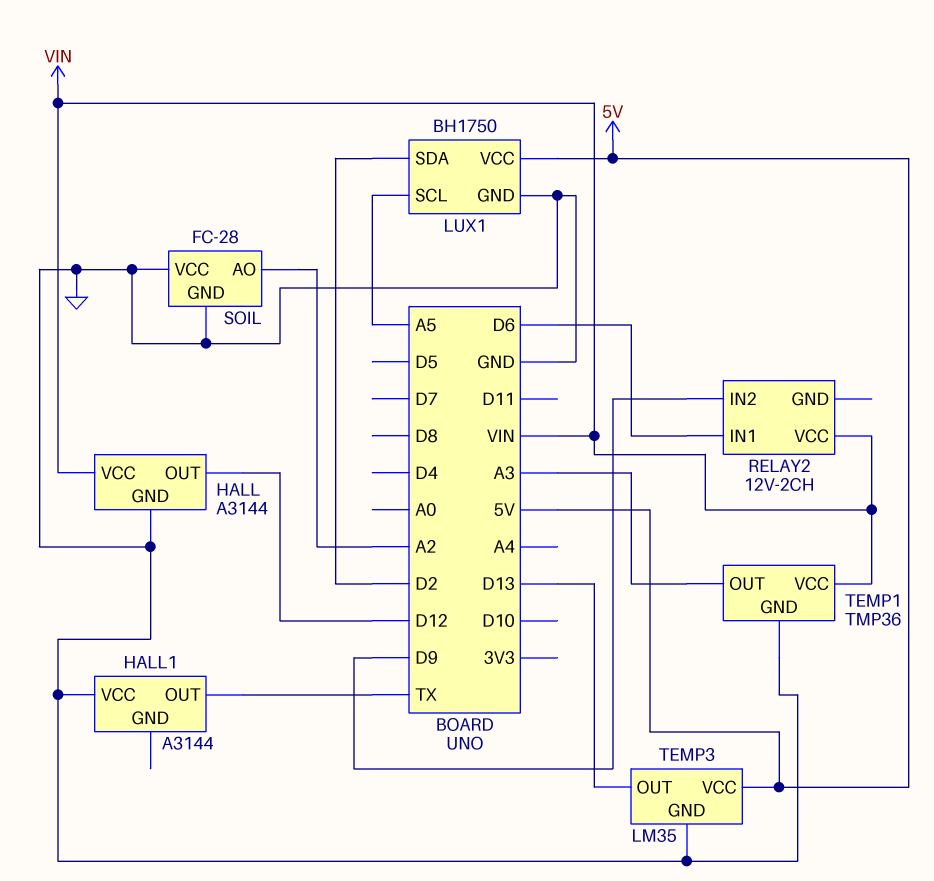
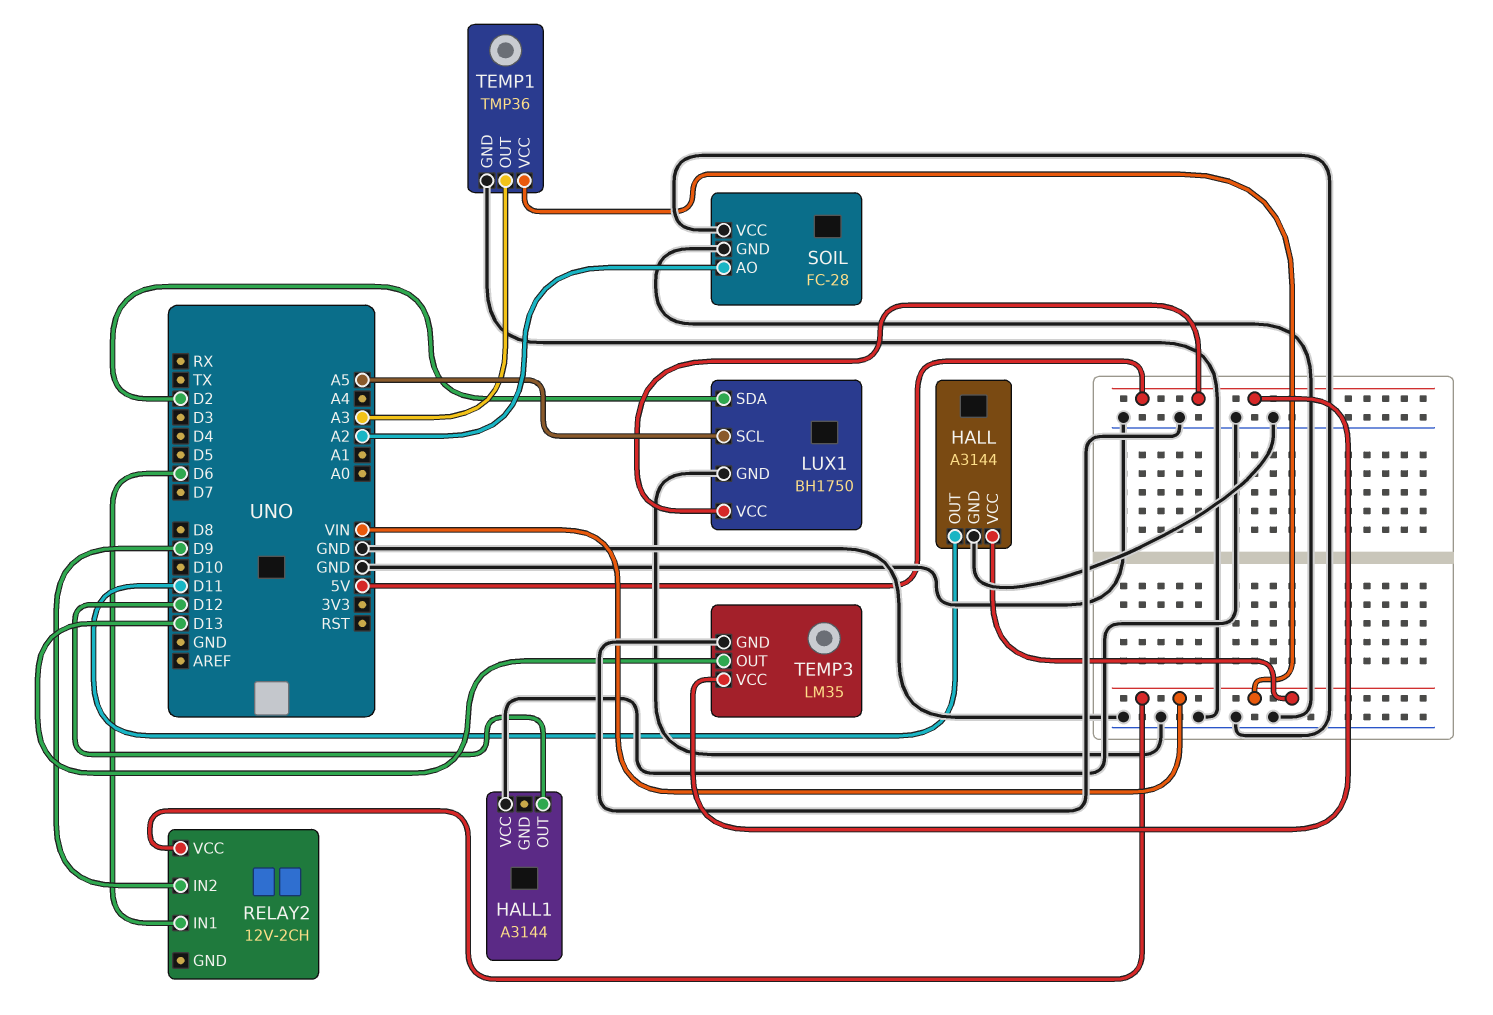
HALL pin OUT: D12 -> D11
HALL1 pin OUT: TX -> D12

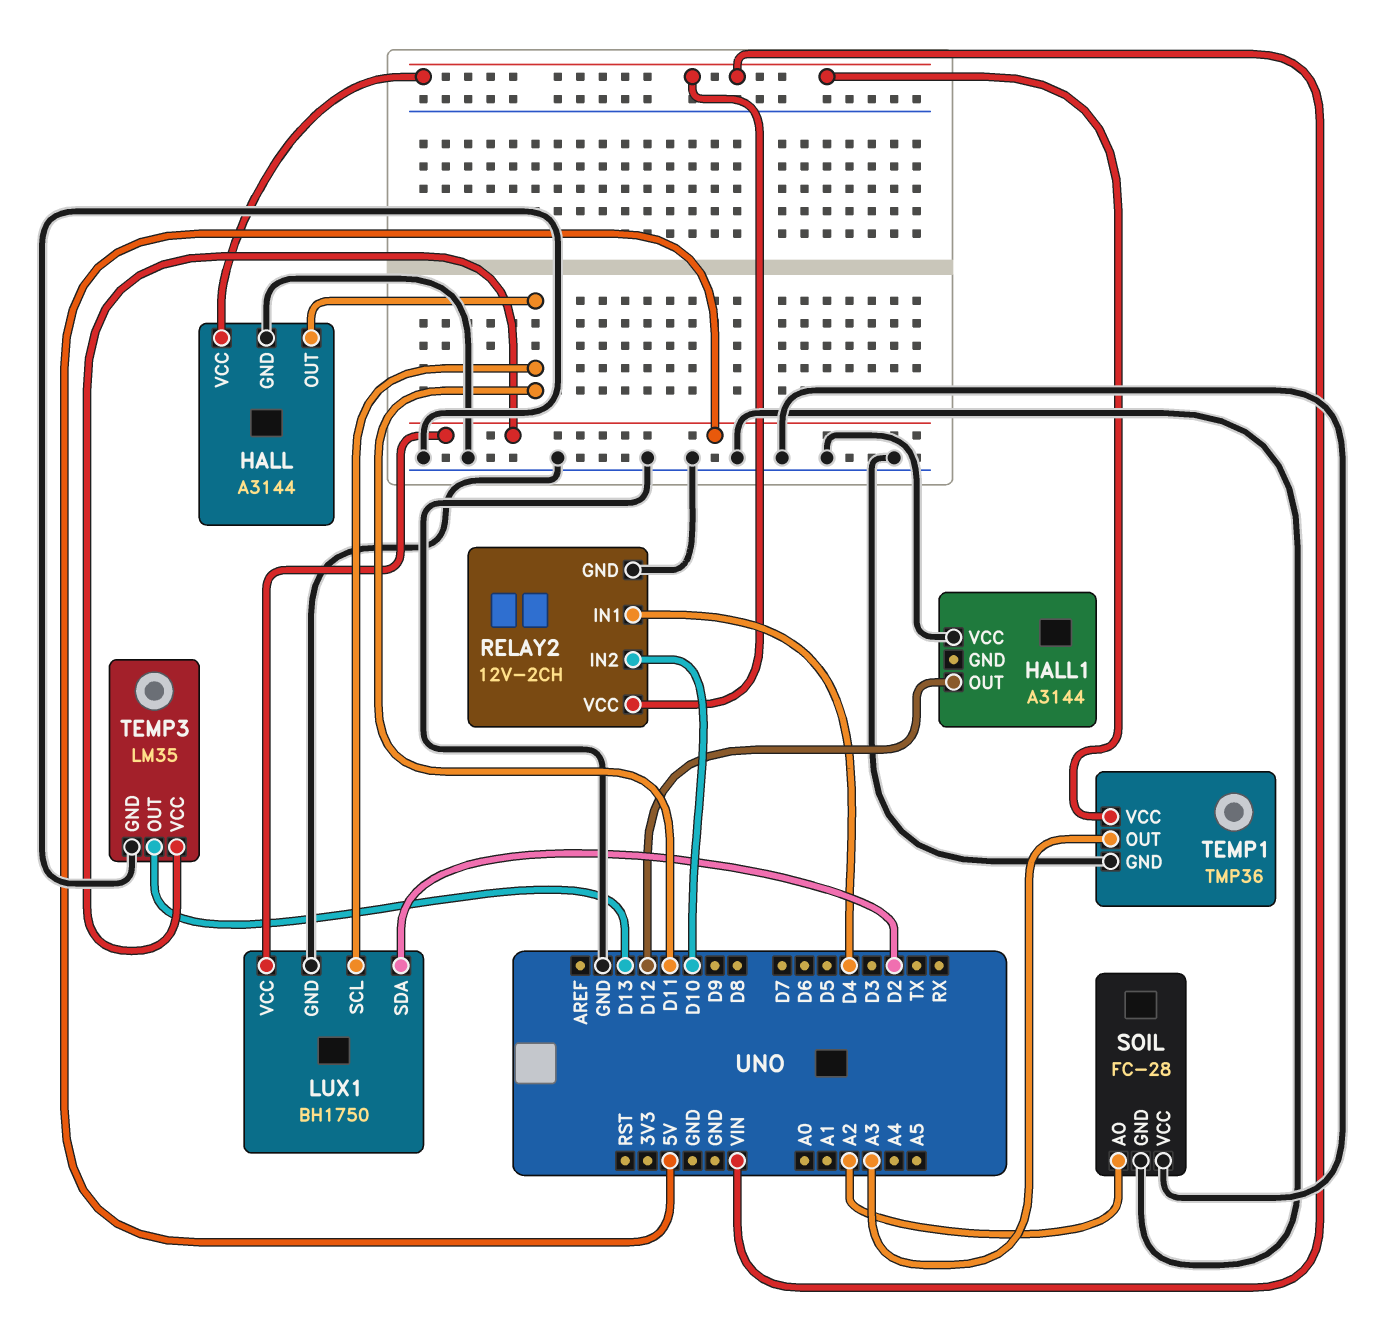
LUX1 pin SCL: A5 -> D11
RELAY2 pin GND: none -> GND
RELAY2 pin IN1: D6 -> D4
RELAY2 pin IN2: D9 -> D10

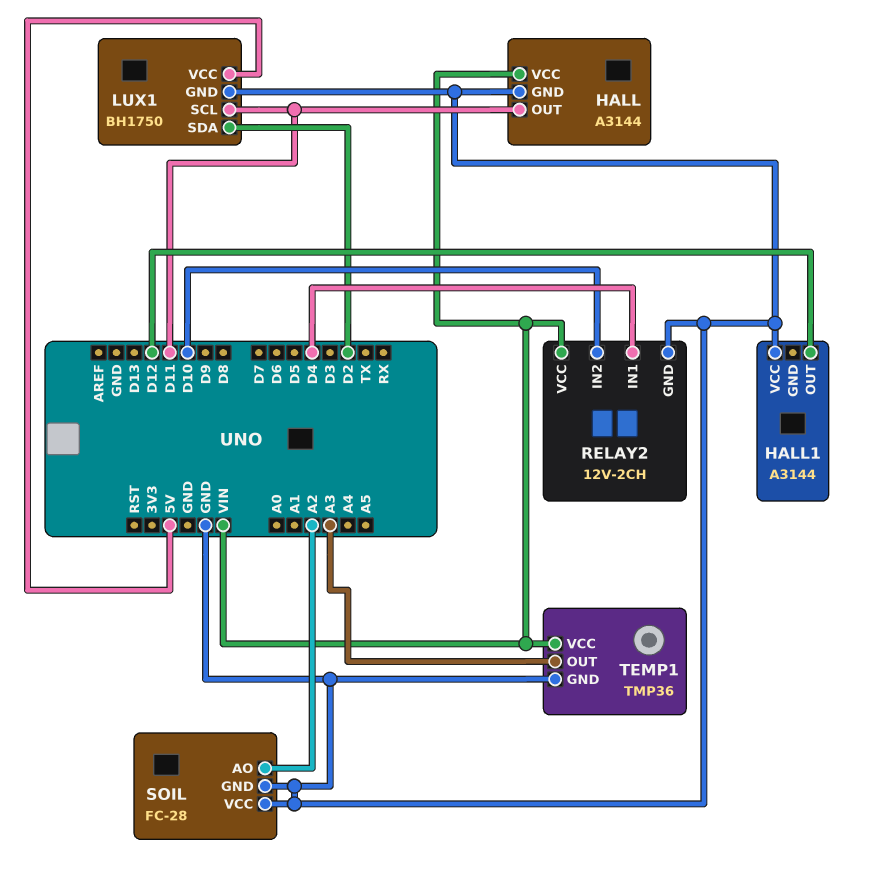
TEMP3: LM35 -> none
TEMP3 pin GND: GND -> none
TEMP3 pin OUT: D13 -> none
TEMP3 pin VCC: 5V -> none

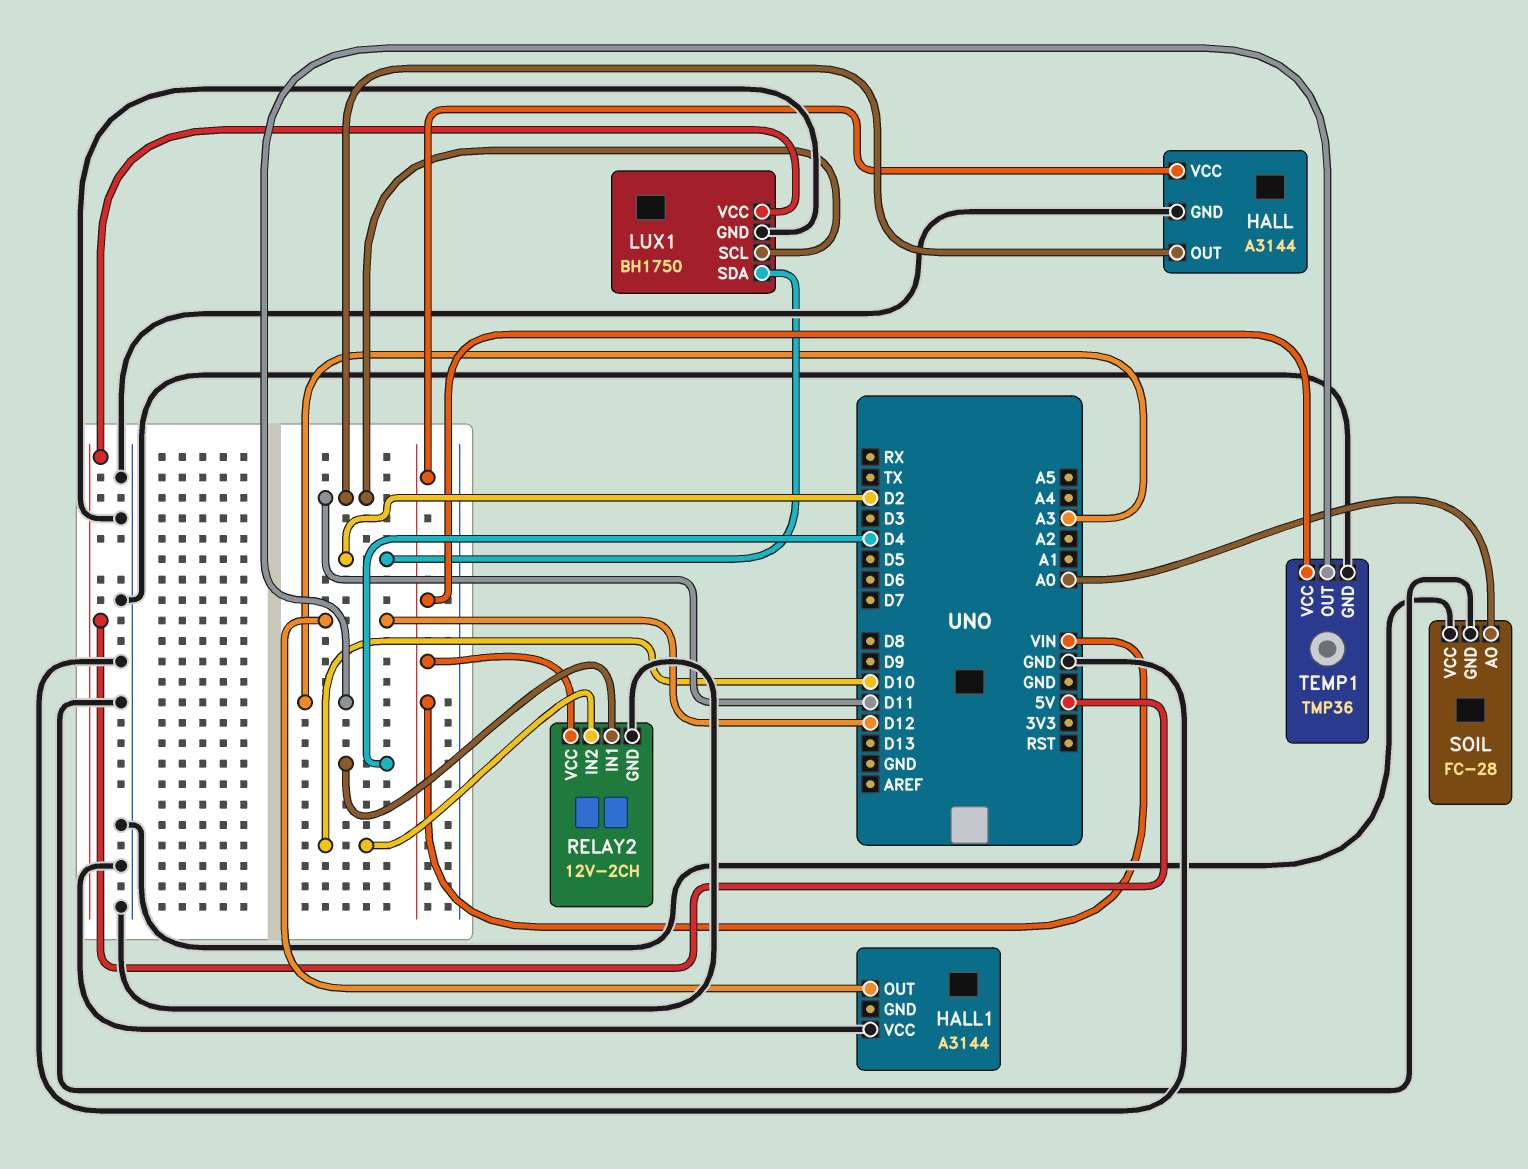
SOIL pin AO: A2 -> A0

